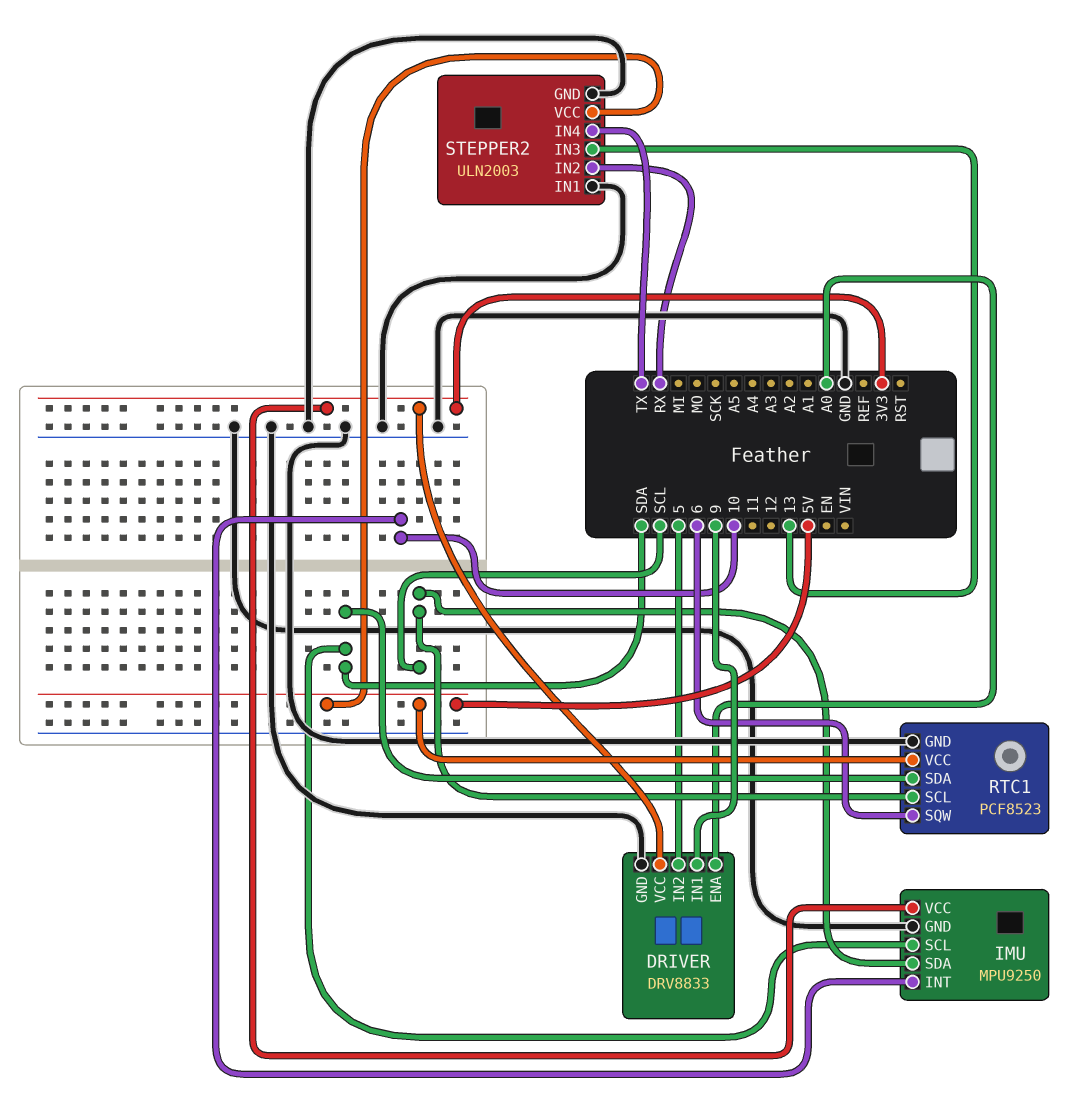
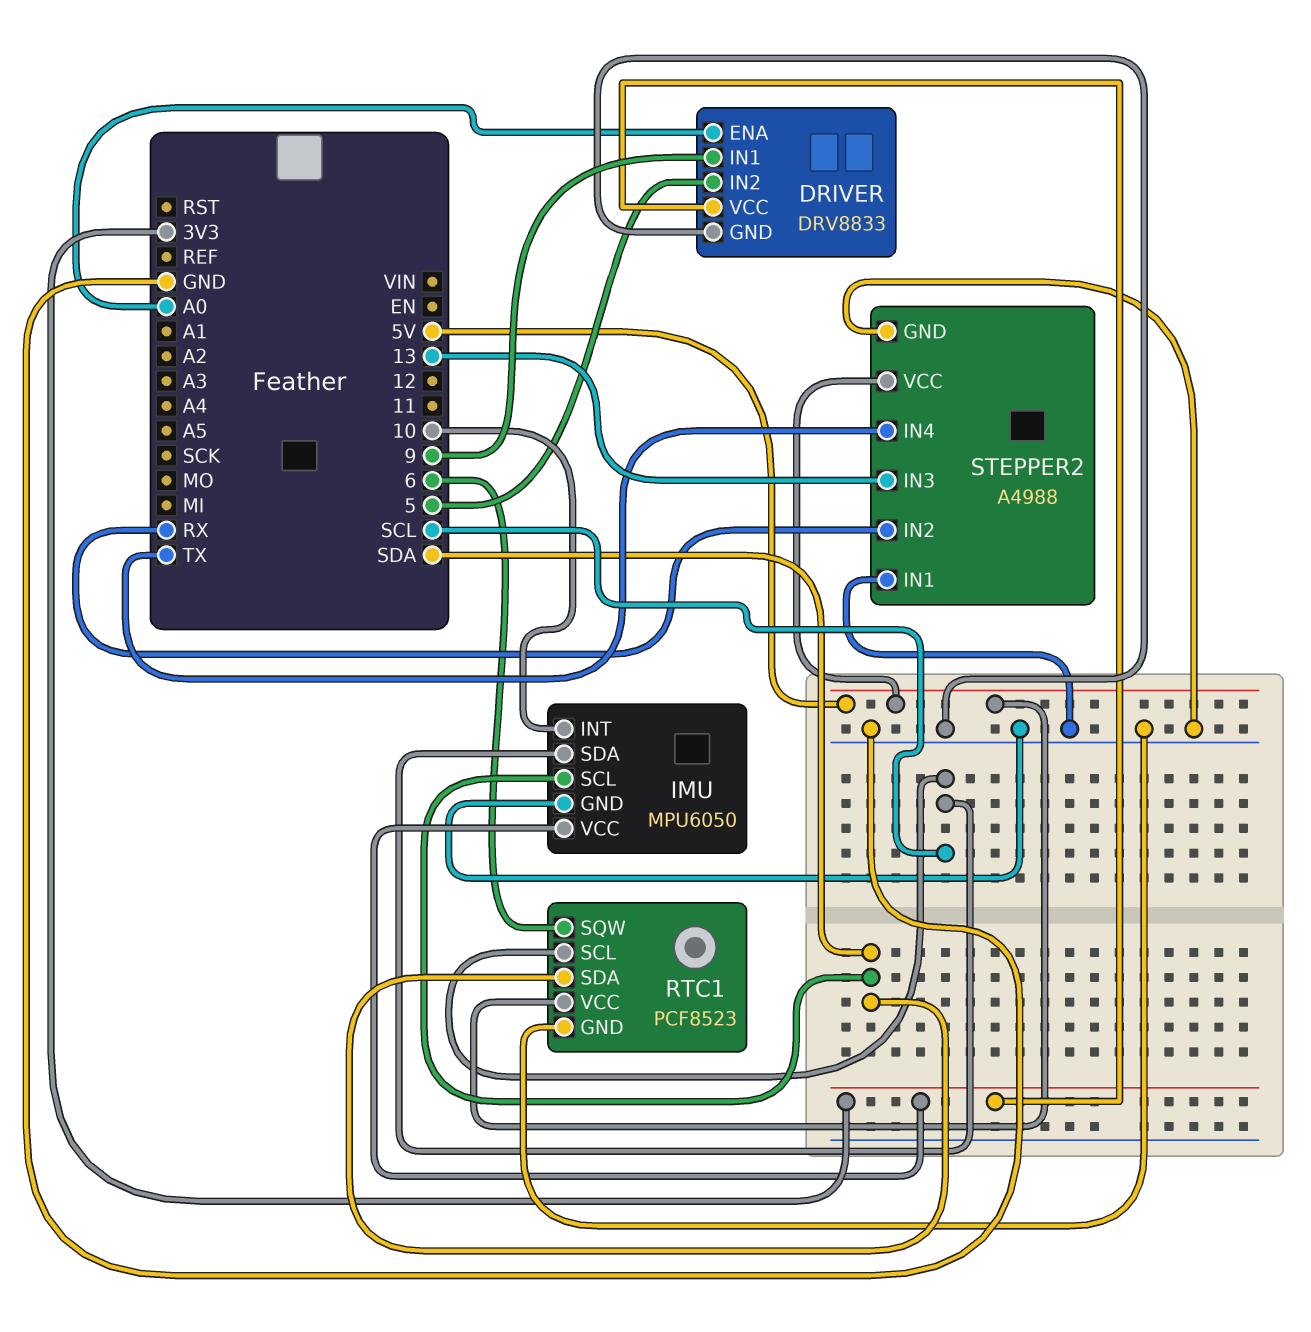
IMU: MPU9250 -> MPU6050
STEPPER2: ULN2003 -> A4988

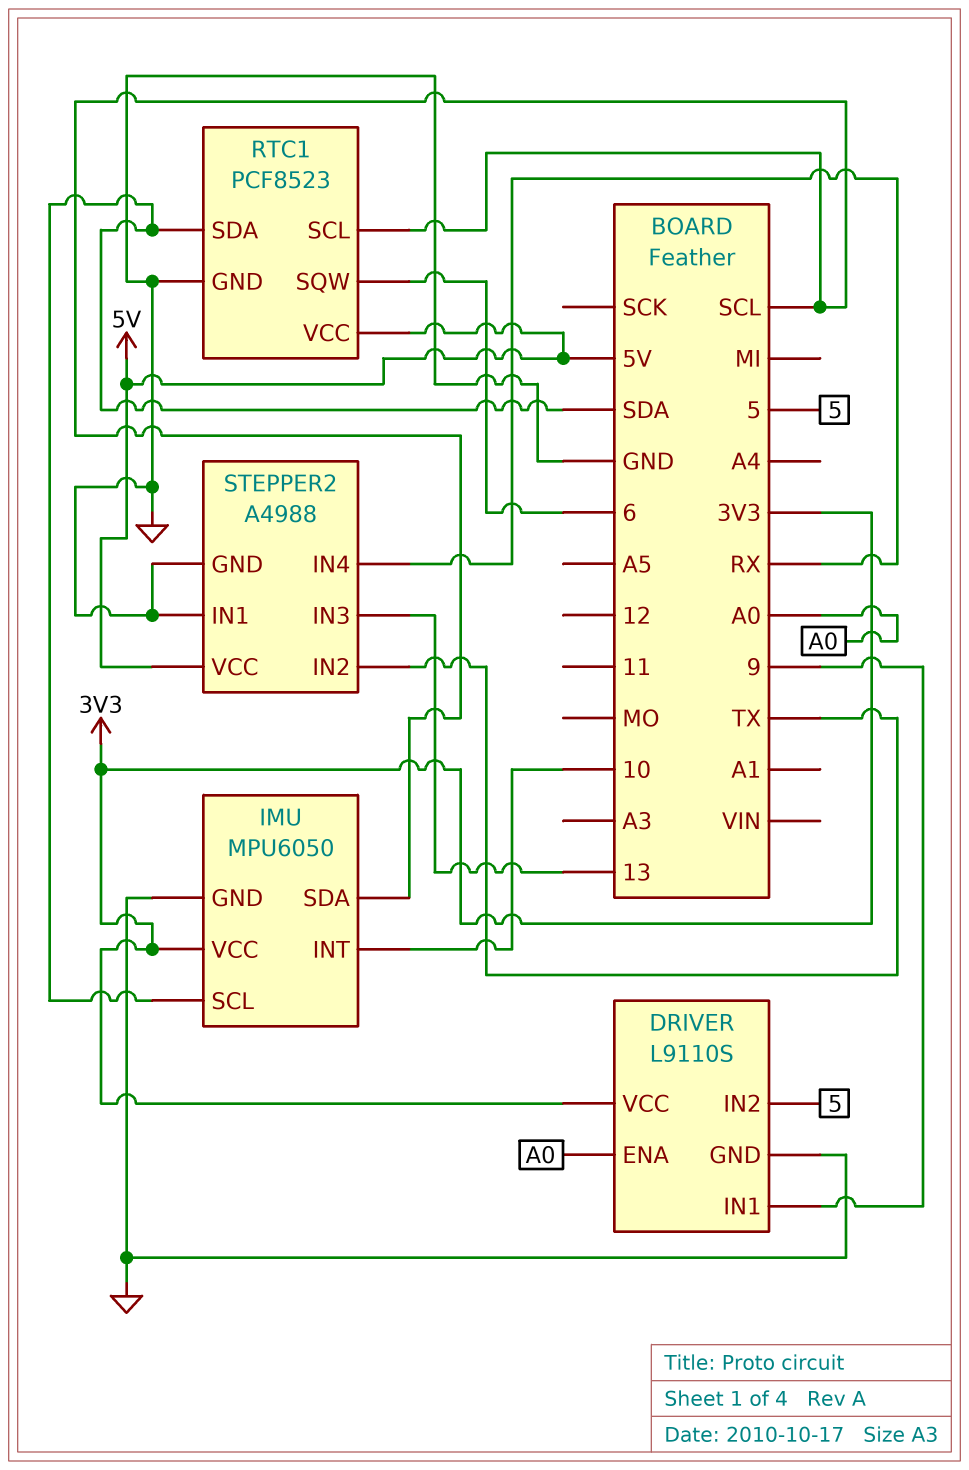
DRIVER: DRV8833 -> L9110S
STEPPER2 pin IN2: RX -> TX
STEPPER2 pin IN4: TX -> RX

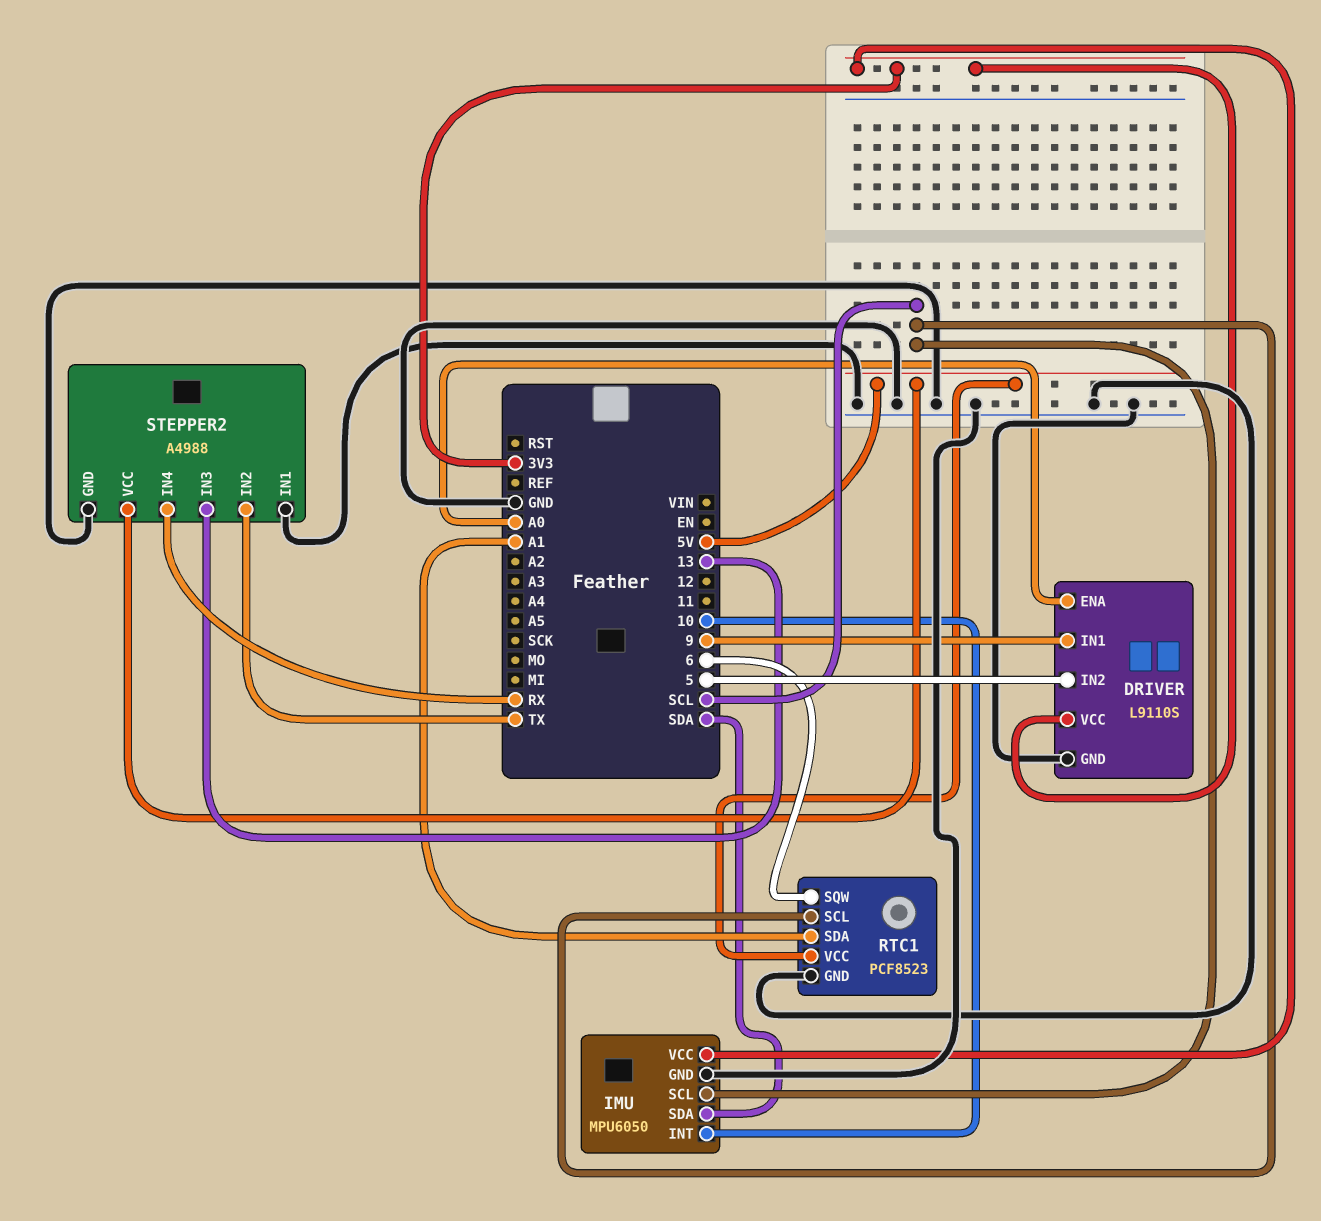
IMU pin SCL: SDA -> SCL
IMU pin SDA: SCL -> SDA
RTC1 pin SDA: SDA -> A1

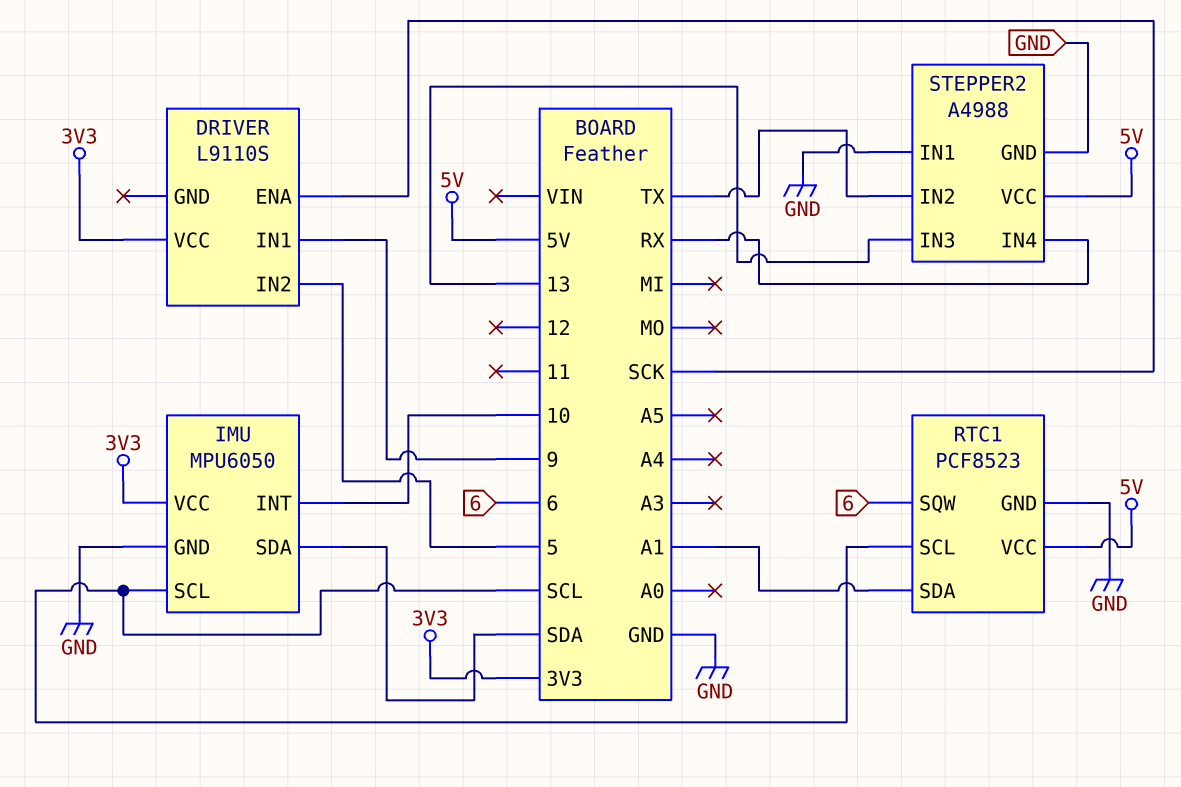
DRIVER pin ENA: A0 -> SCK
DRIVER pin GND: GND -> none

